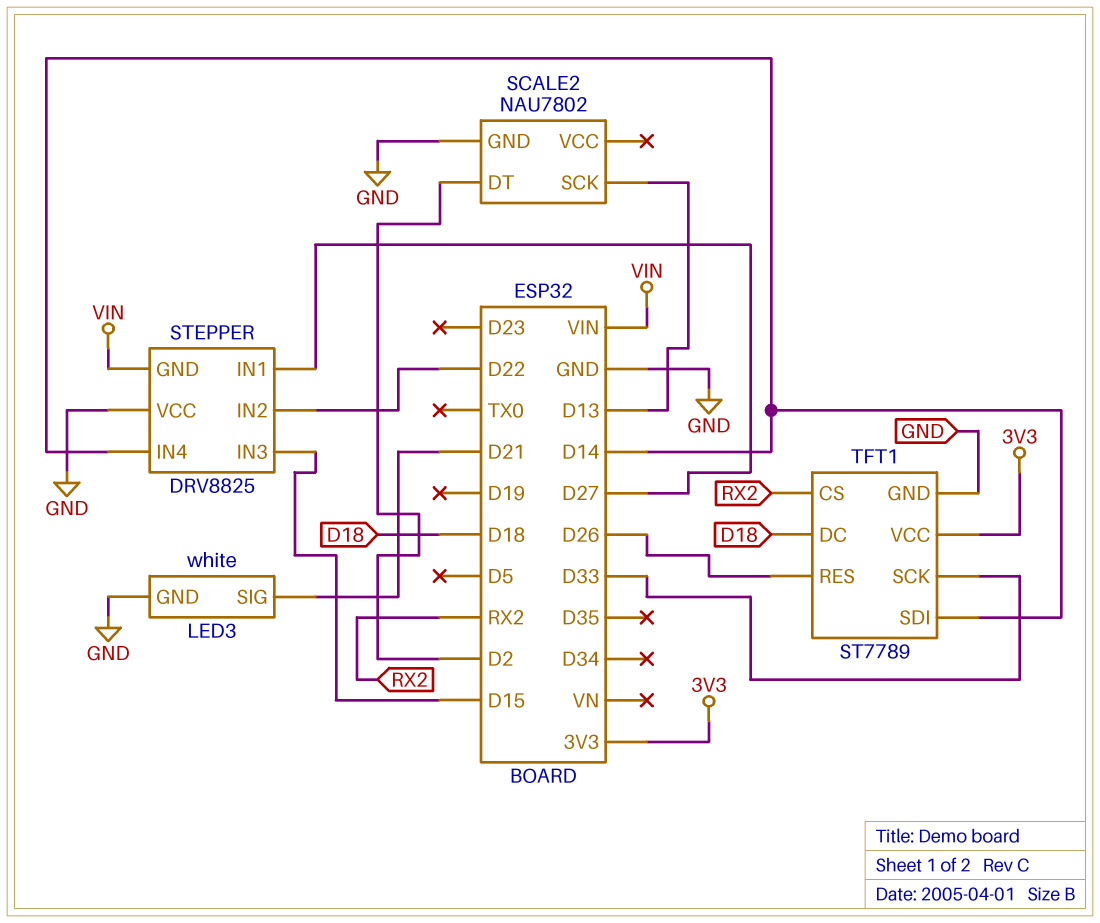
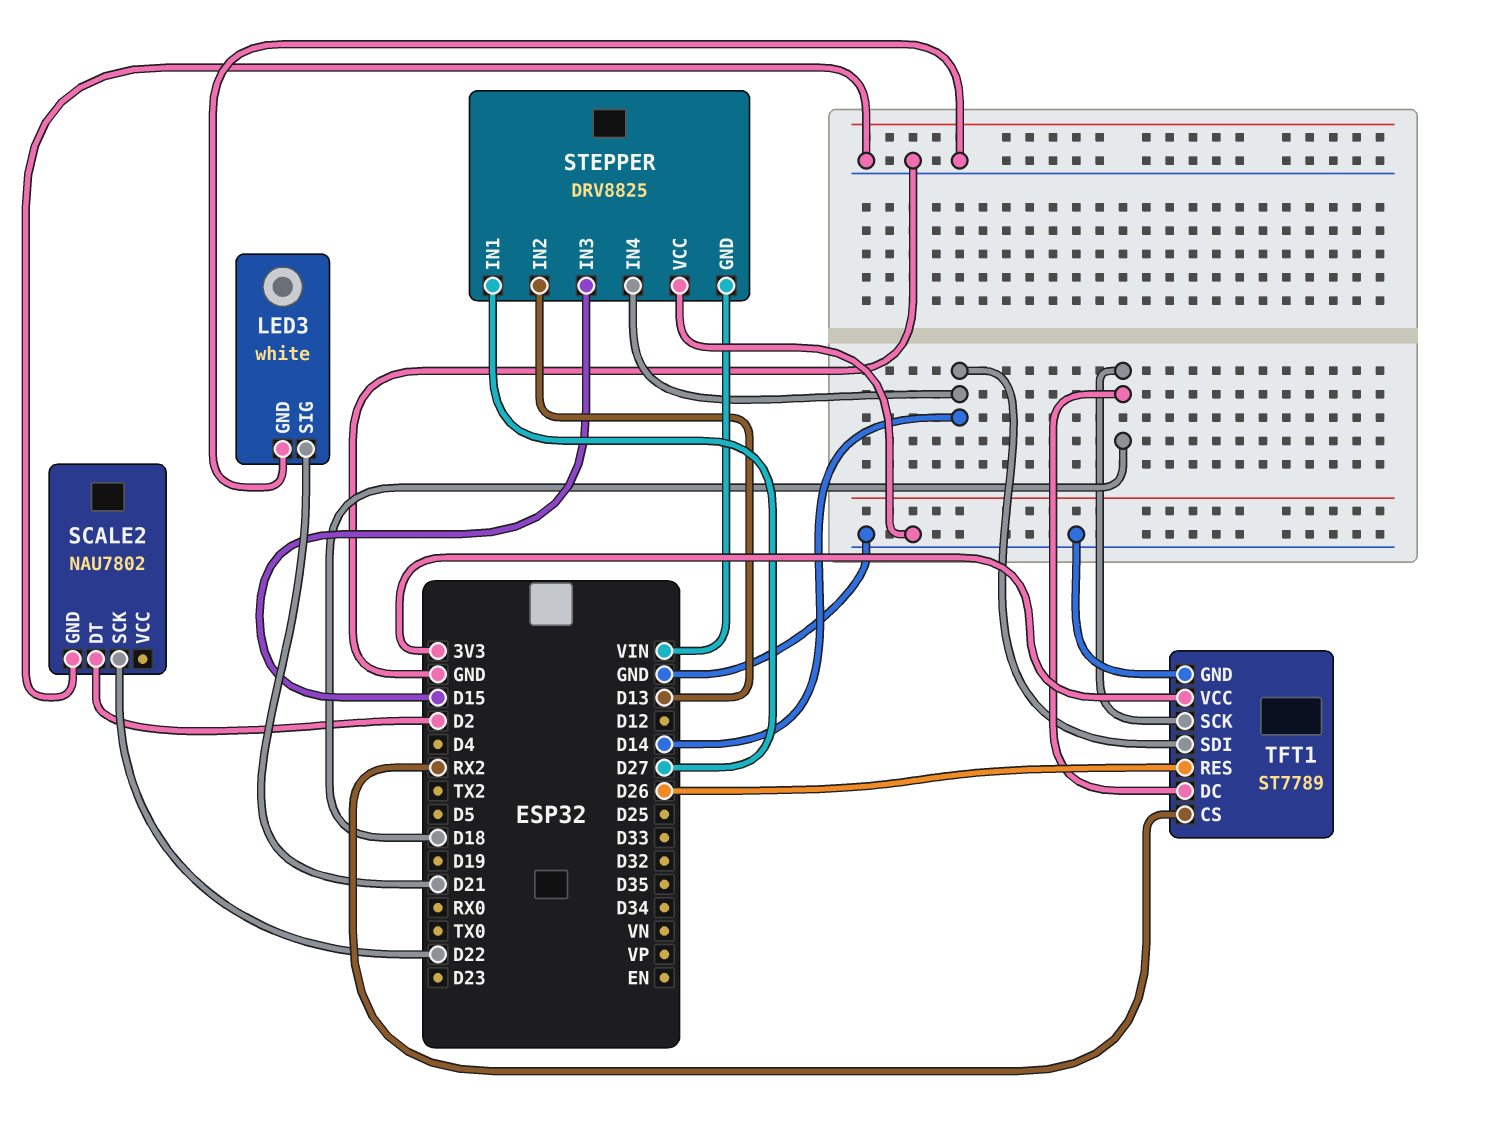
SCALE2 pin SCK: D13 -> D22
STEPPER pin IN2: D22 -> D13
TFT1 pin SCK: D33 -> D18

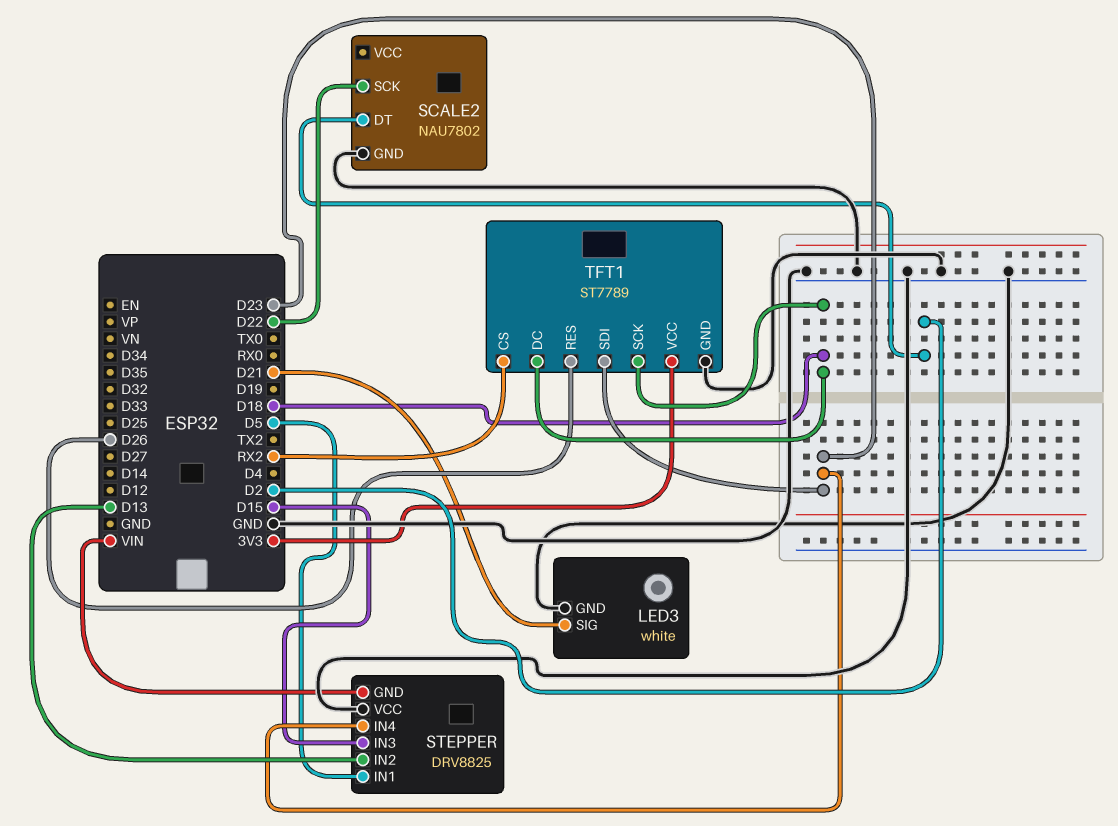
STEPPER pin IN1: D27 -> D5
STEPPER pin IN4: D14 -> D23
TFT1 pin SDI: D14 -> D23

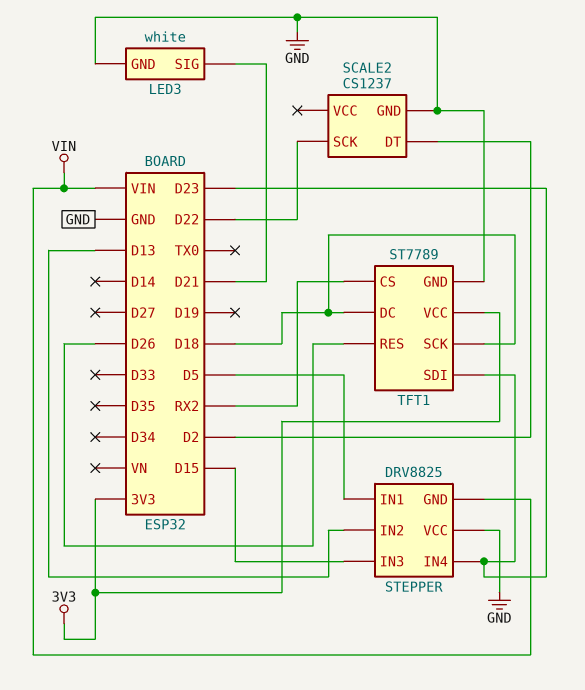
SCALE2: NAU7802 -> CS1237

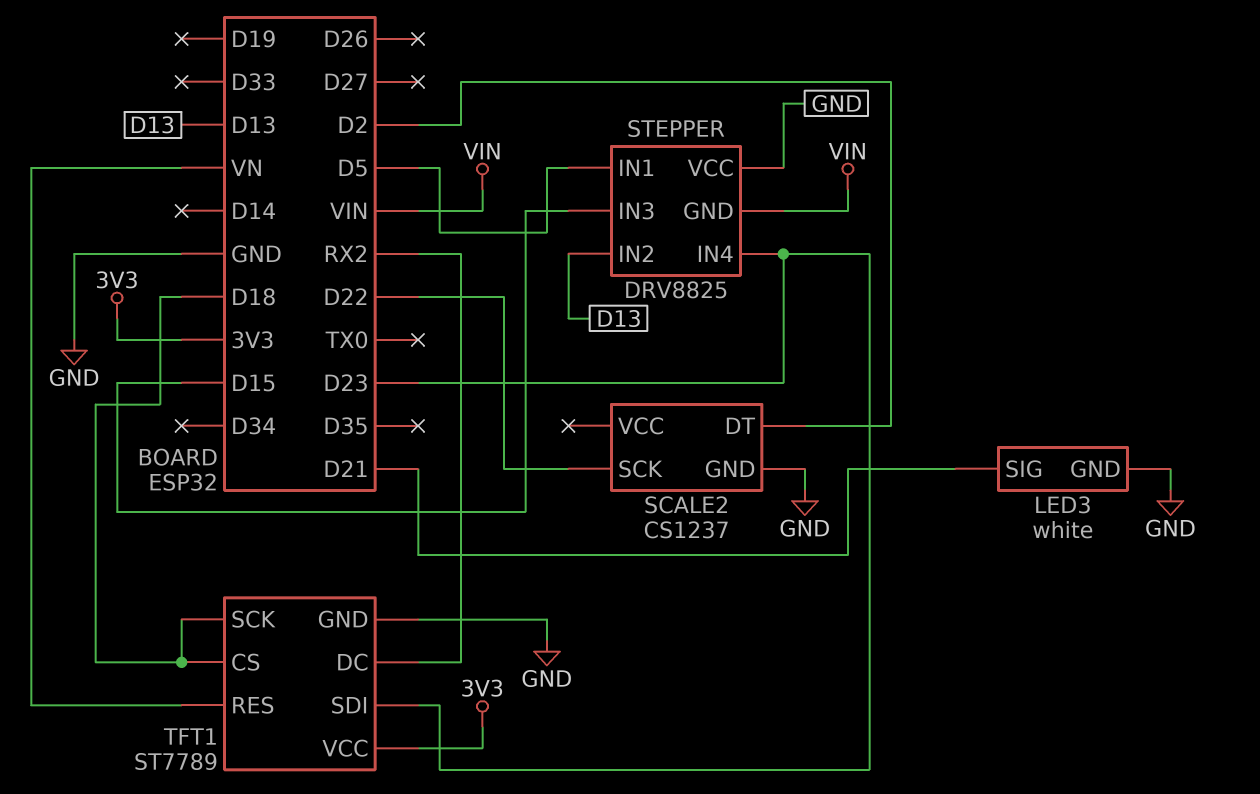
TFT1 pin CS: RX2 -> D18
TFT1 pin DC: D18 -> RX2
TFT1 pin RES: D26 -> VN

